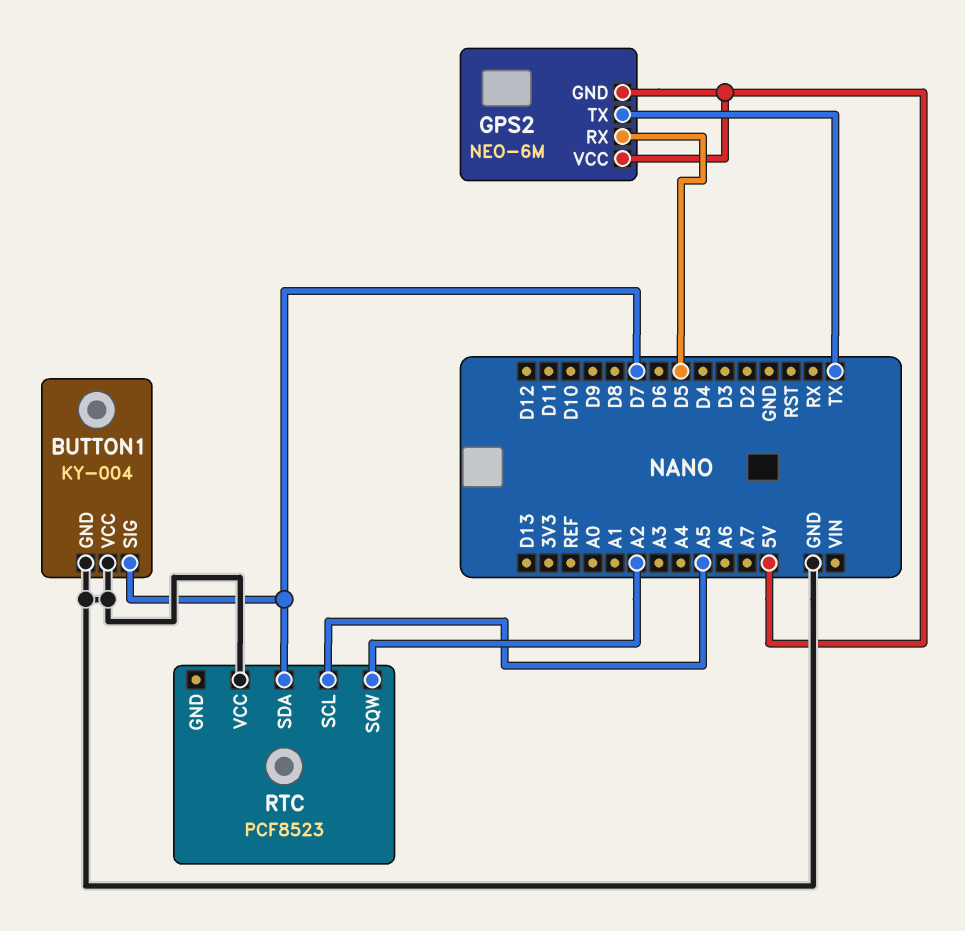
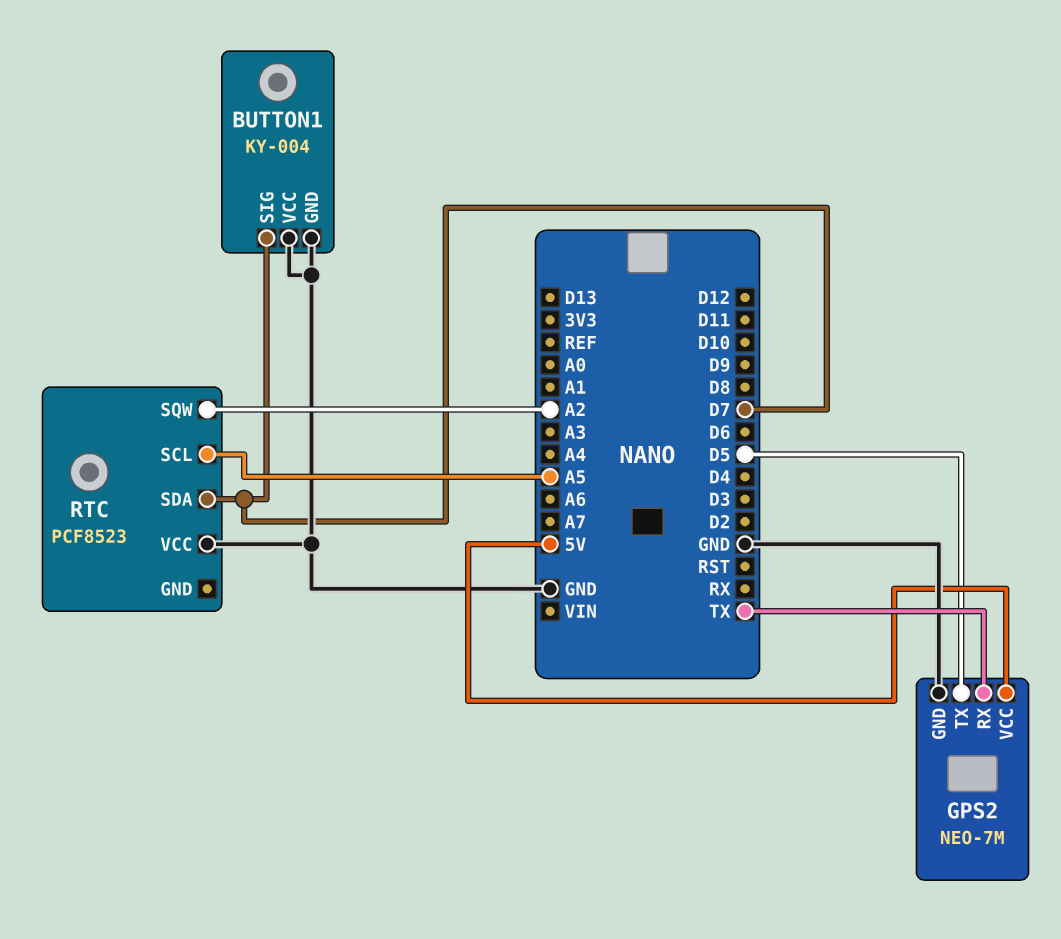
GPS2: NEO-6M -> NEO-7M
GPS2 pin GND: 5V -> GND
GPS2 pin RX: D5 -> TX
GPS2 pin TX: TX -> D5

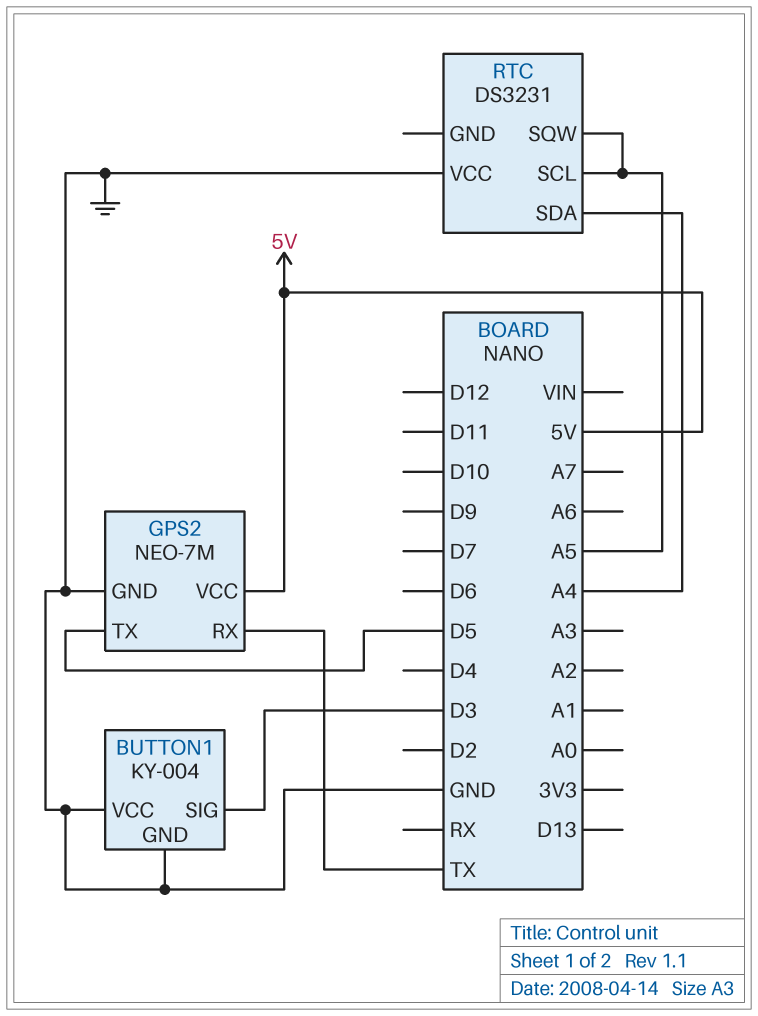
BUTTON1 pin SIG: D7 -> D3
RTC: PCF8523 -> DS3231
RTC pin SDA: D7 -> A4
RTC pin SQW: A2 -> A5

